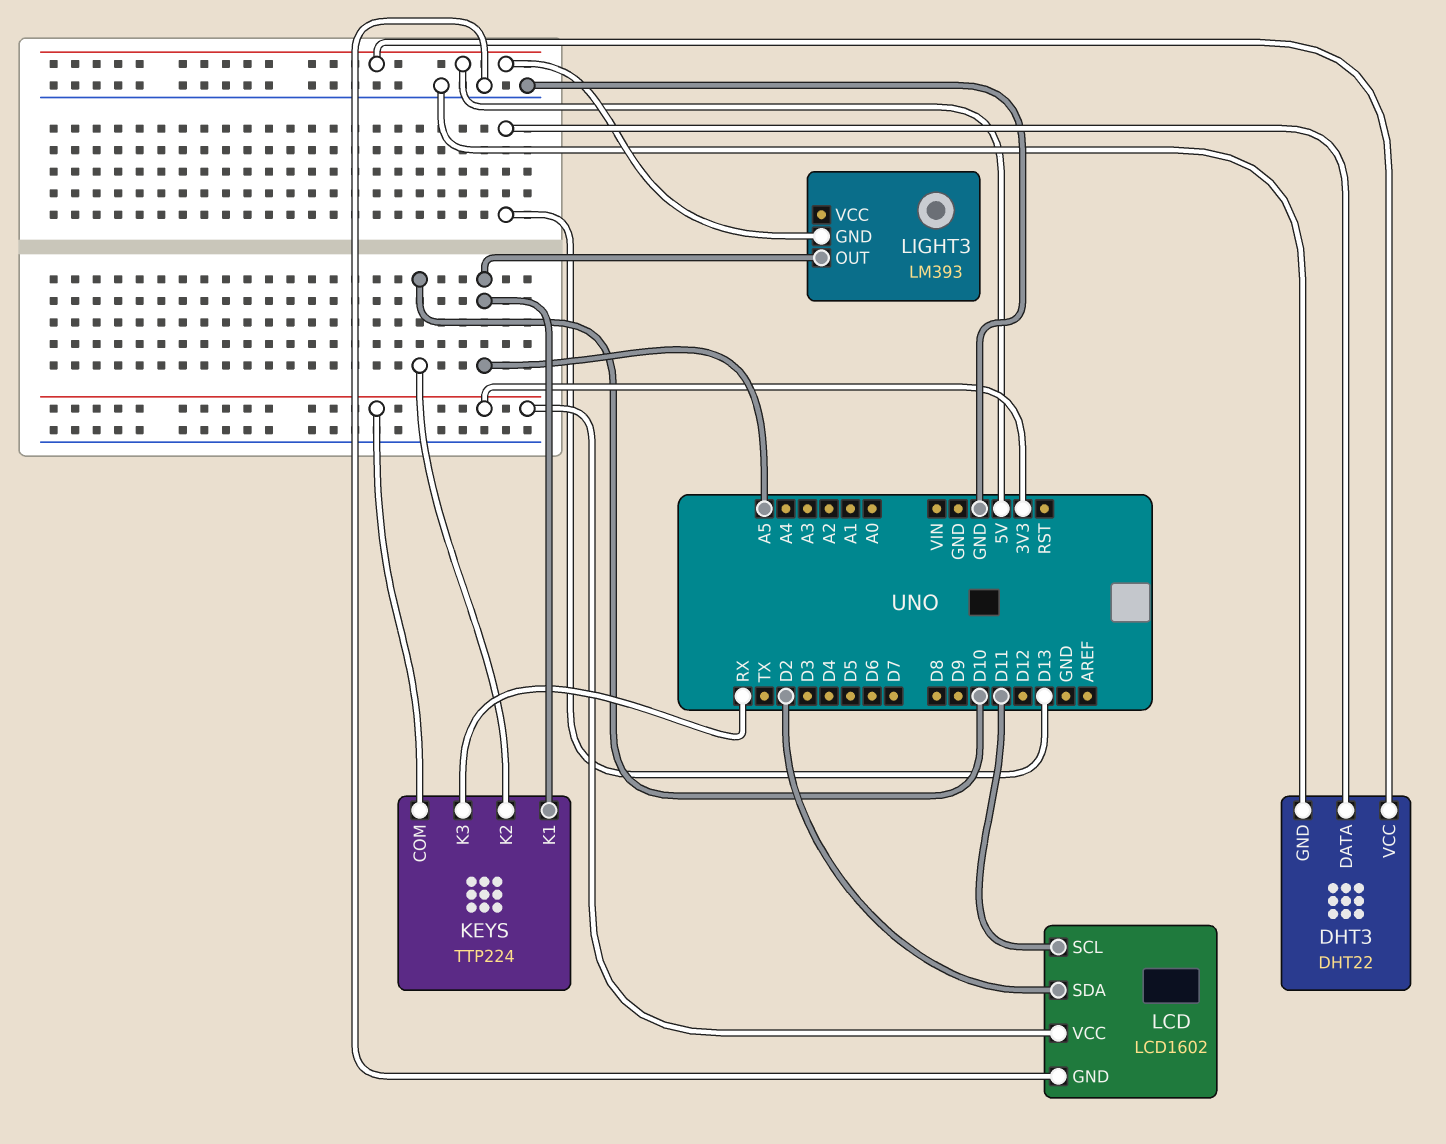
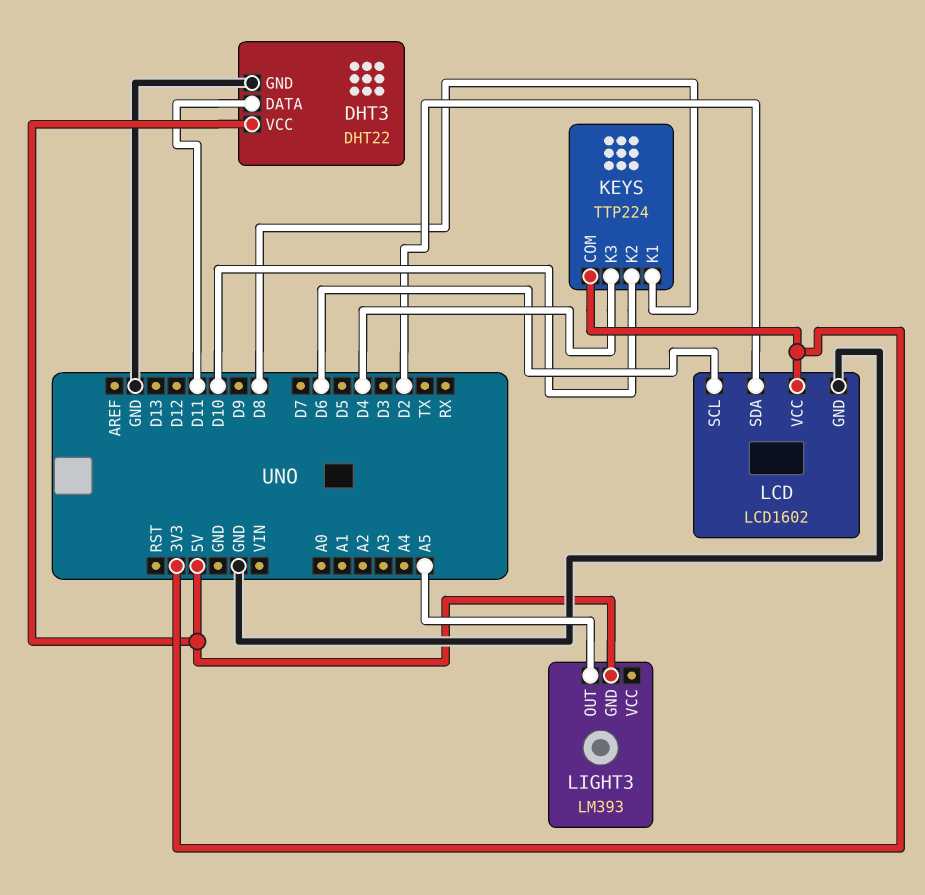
DHT3 pin DATA: D13 -> D11
KEYS pin K1: A5 -> D8
KEYS pin K3: RX -> D4
LCD pin SCL: D11 -> D6

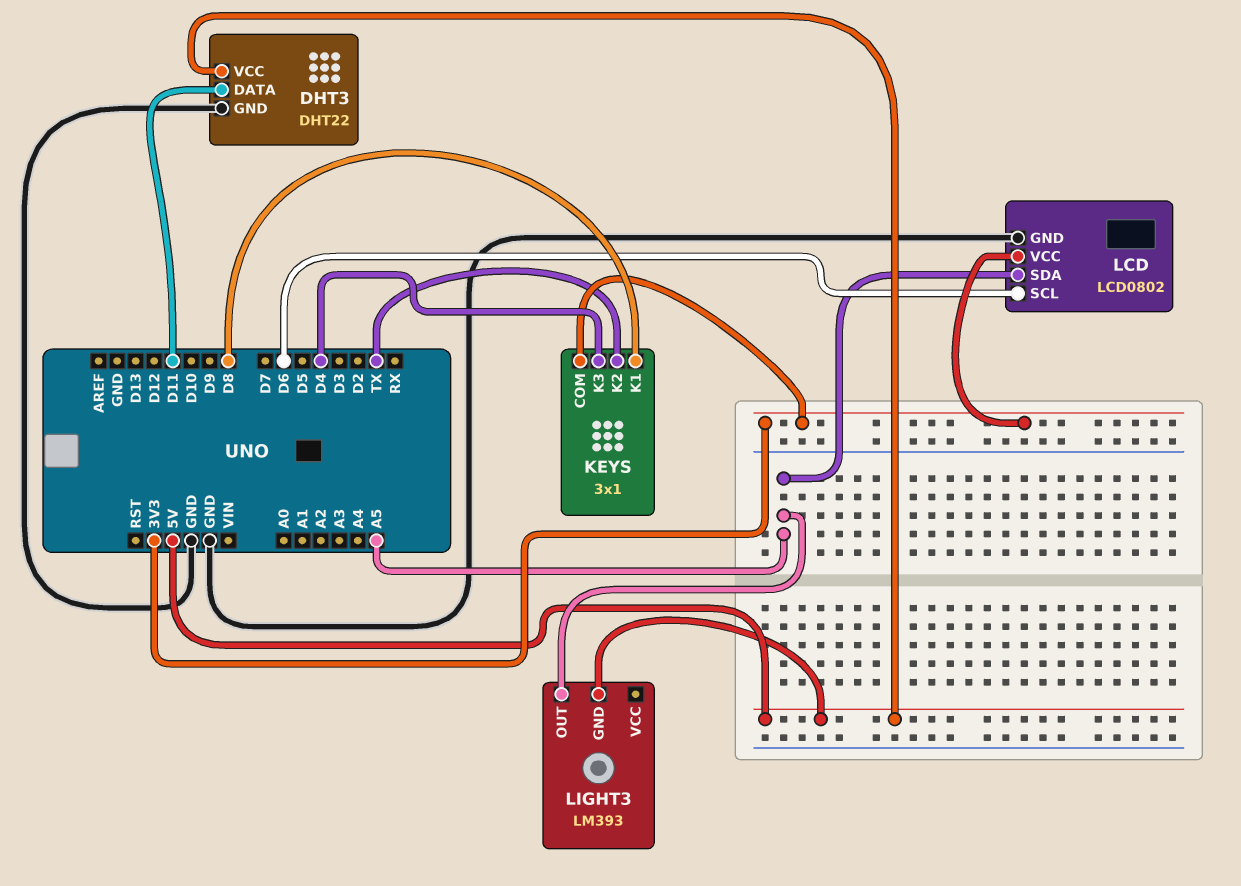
KEYS: TTP224 -> 3x1
KEYS pin K2: D10 -> TX
LCD: LCD1602 -> LCD0802
LCD pin SDA: D2 -> A5

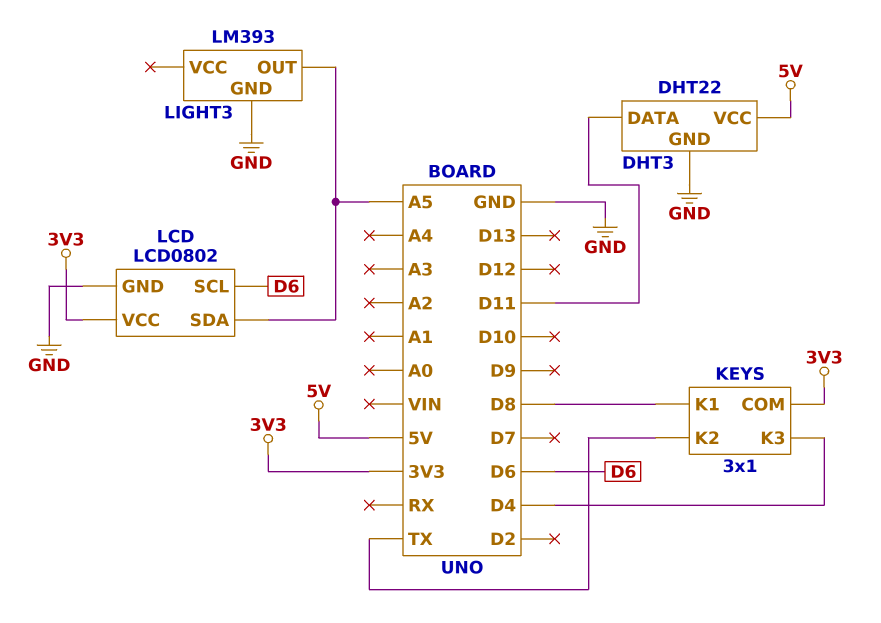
LIGHT3 pin GND: 5V -> GND

